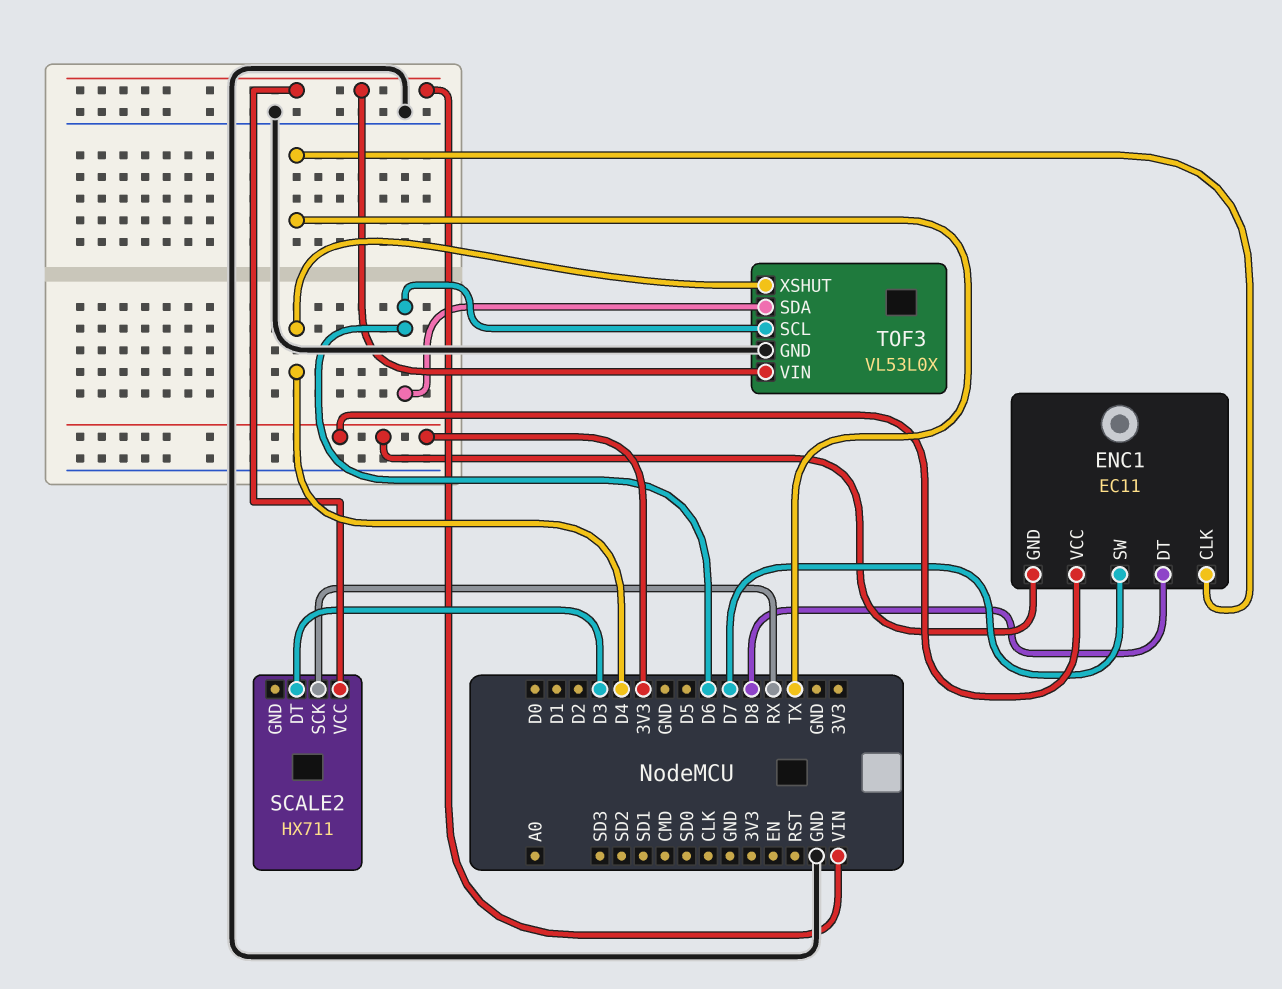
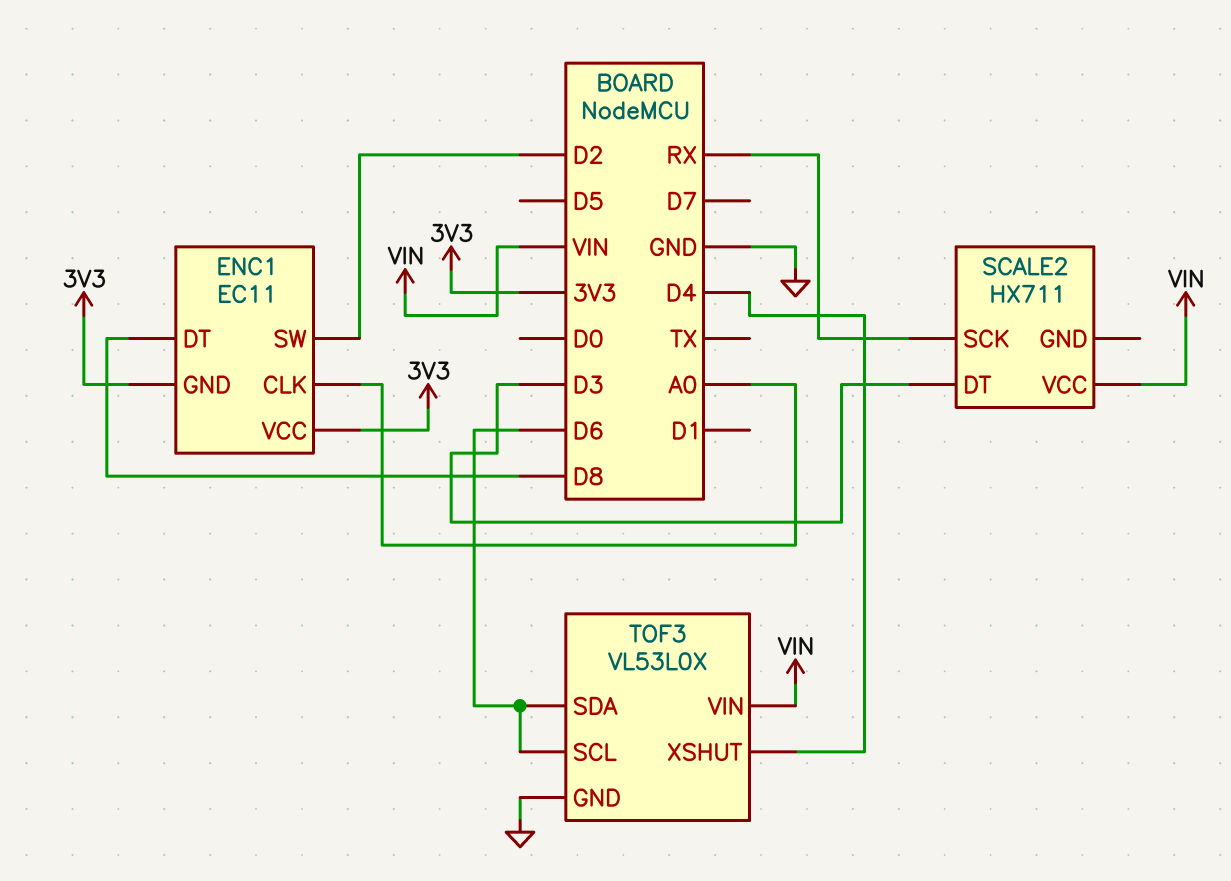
ENC1 pin CLK: TX -> A0
ENC1 pin SW: D7 -> D2

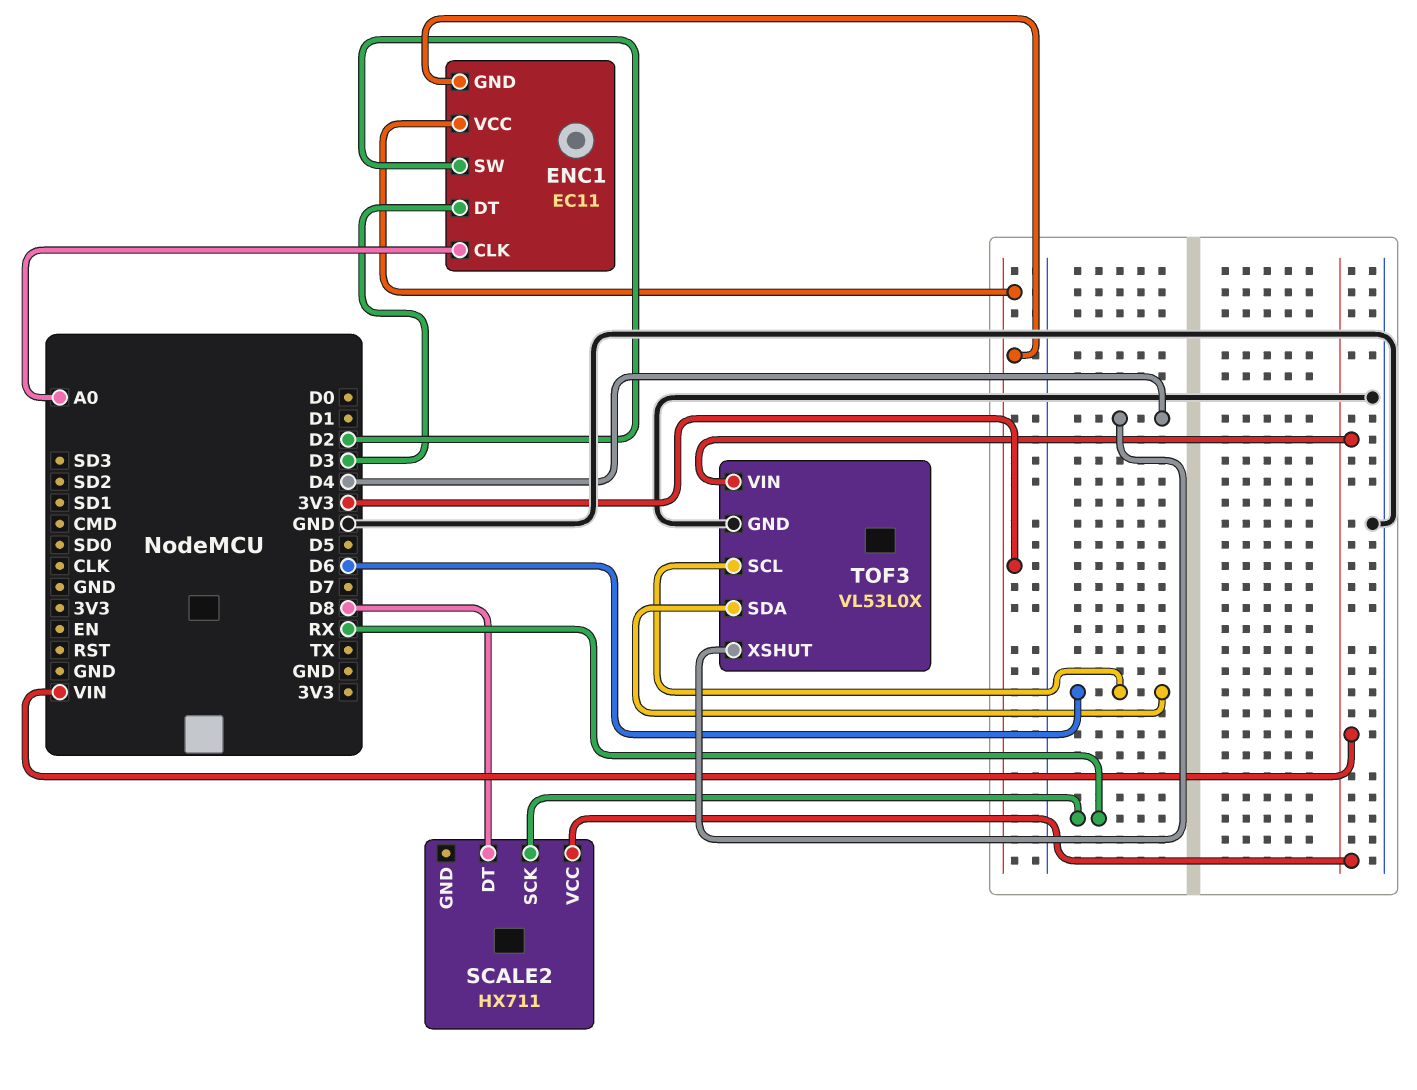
ENC1 pin DT: D8 -> D3
SCALE2 pin DT: D3 -> D8

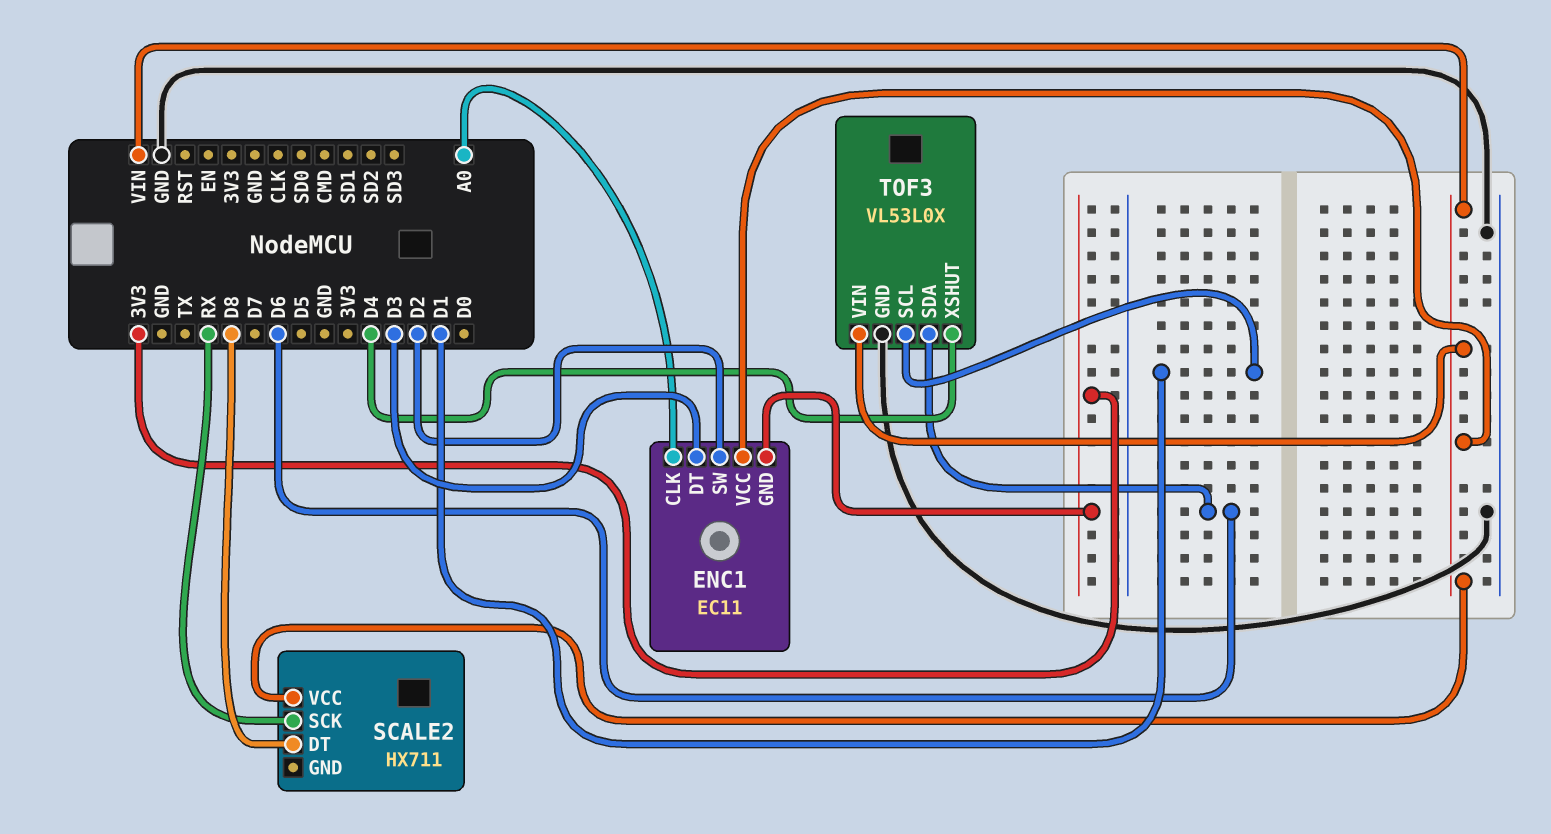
ENC1 pin VCC: 3V3 -> VIN
TOF3 pin SCL: D6 -> D1

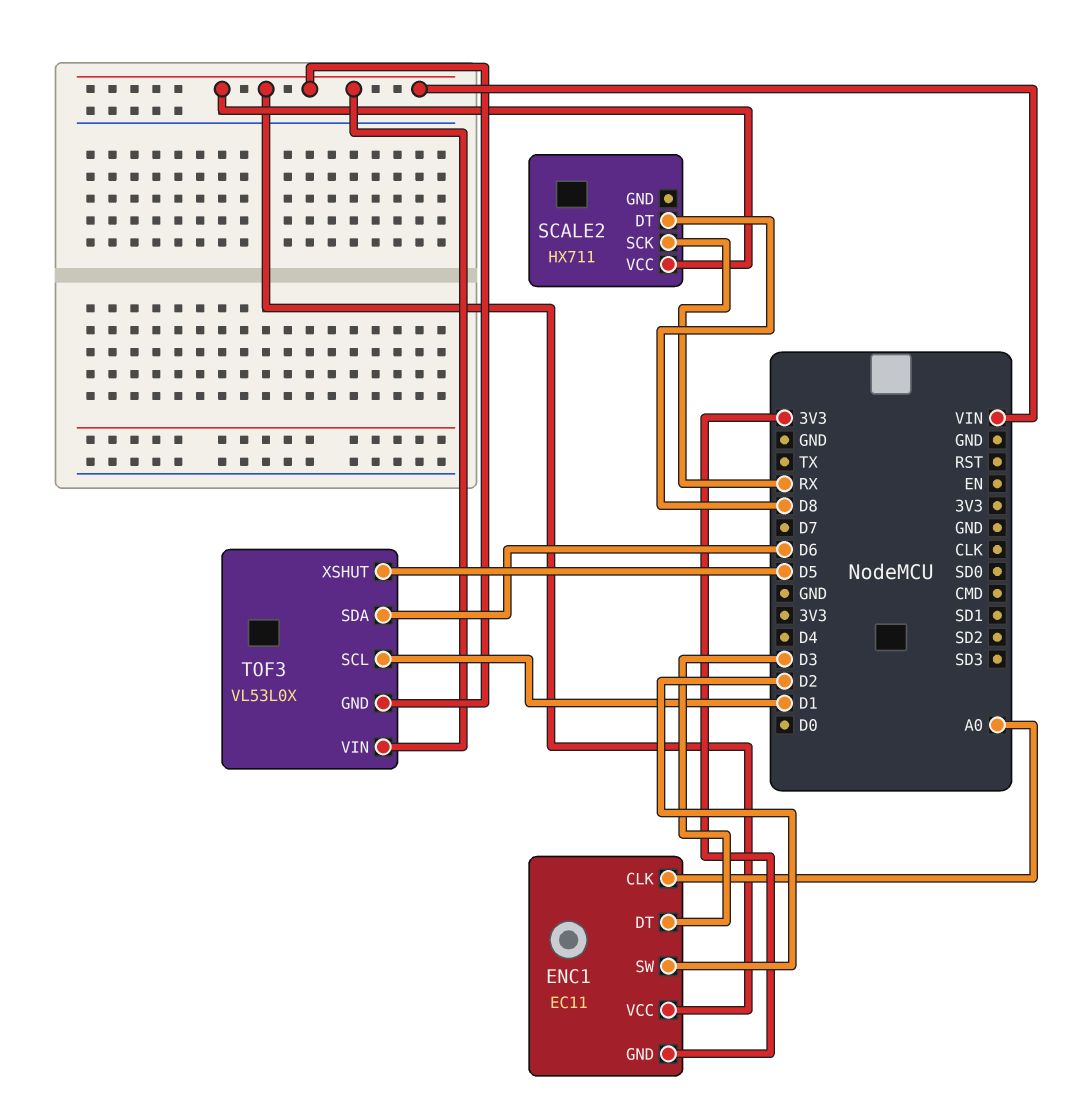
TOF3 pin GND: GND -> VIN
TOF3 pin XSHUT: D4 -> D5

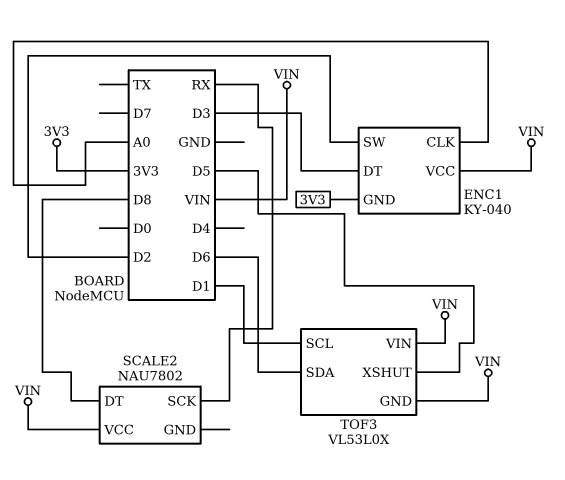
ENC1: EC11 -> KY-040
SCALE2: HX711 -> NAU7802

